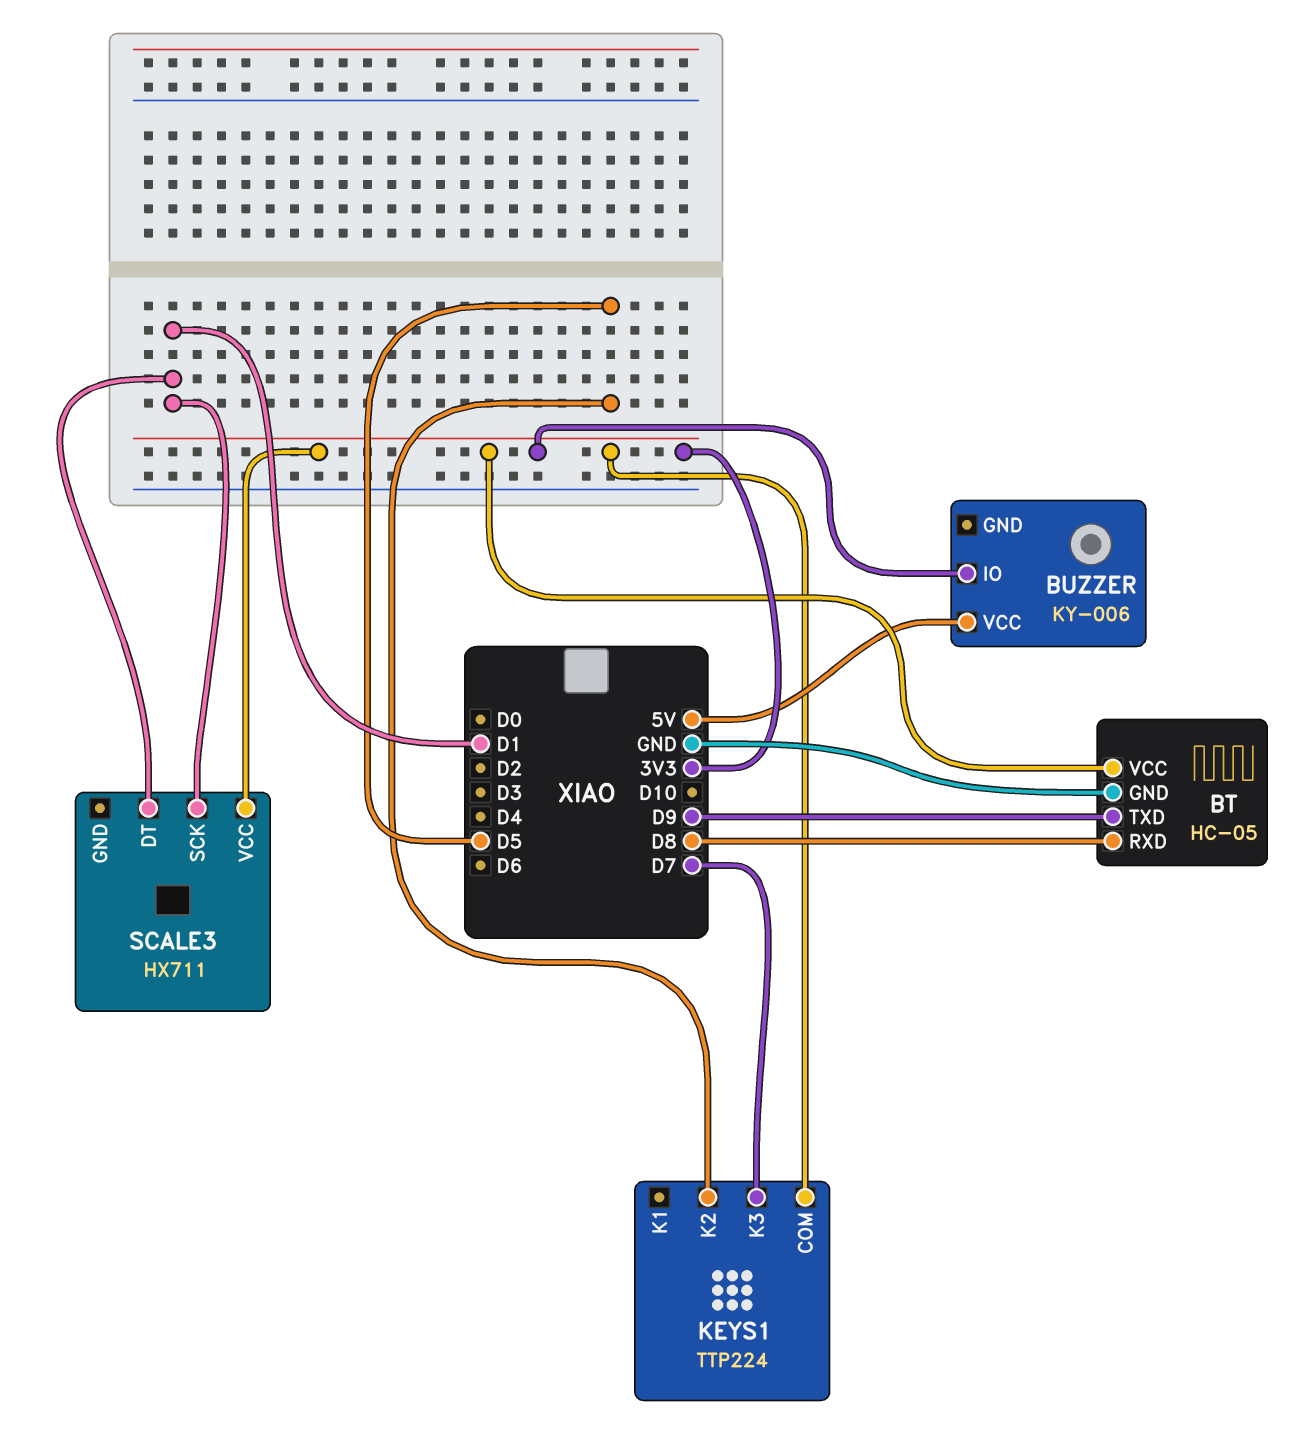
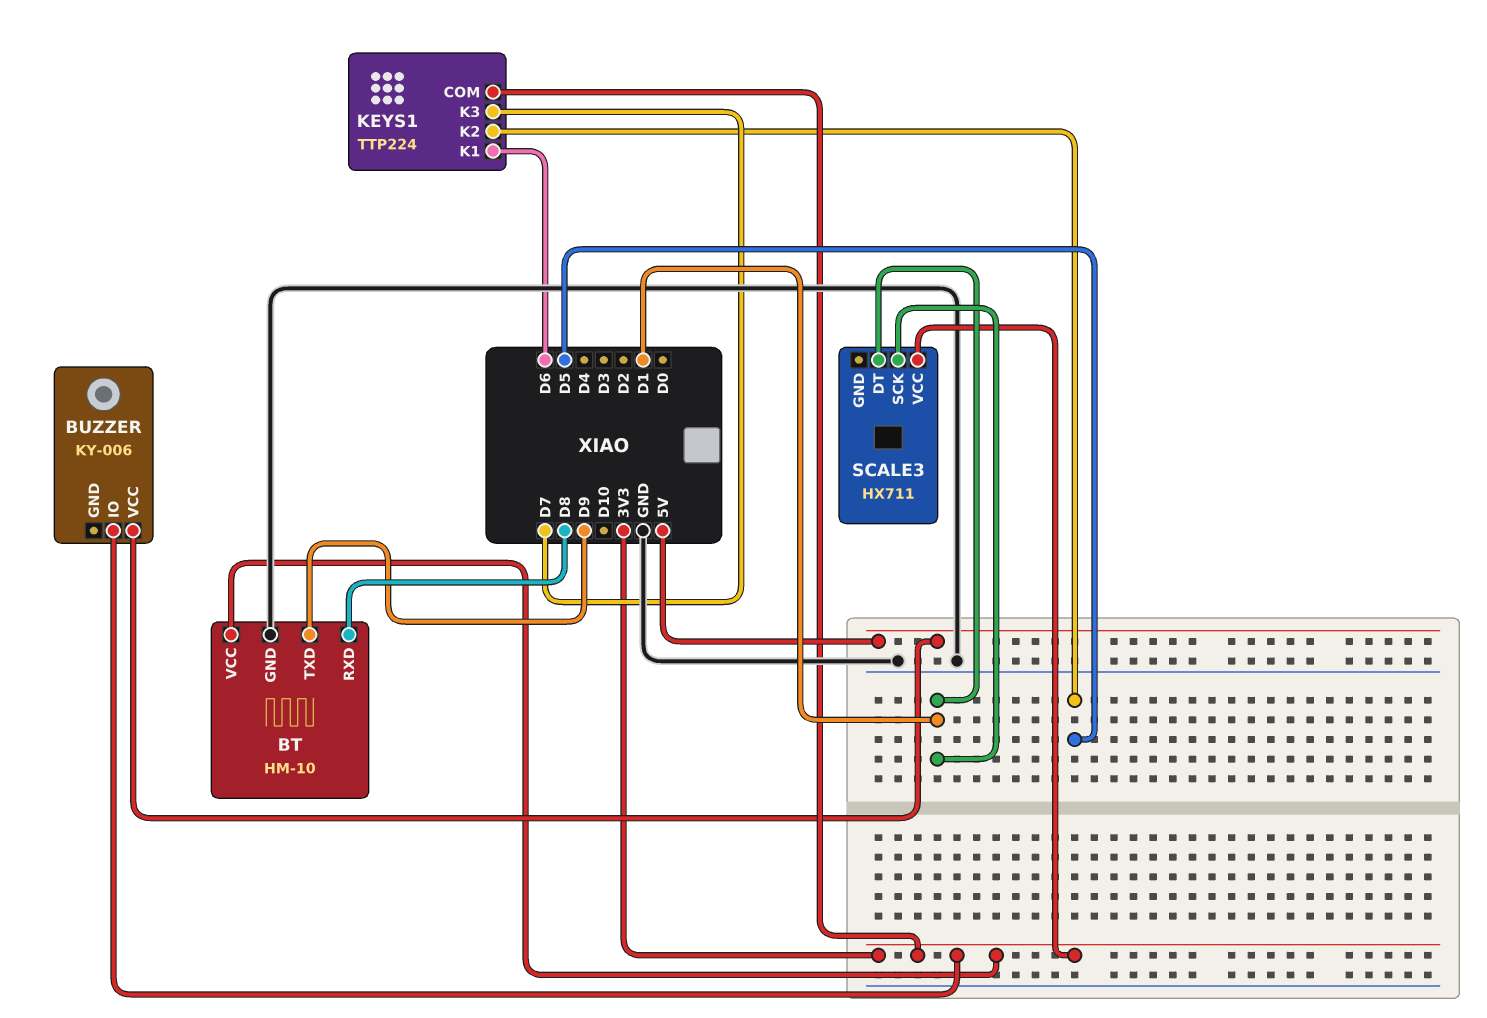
BT: HC-05 -> HM-10
KEYS1 pin K1: none -> D6

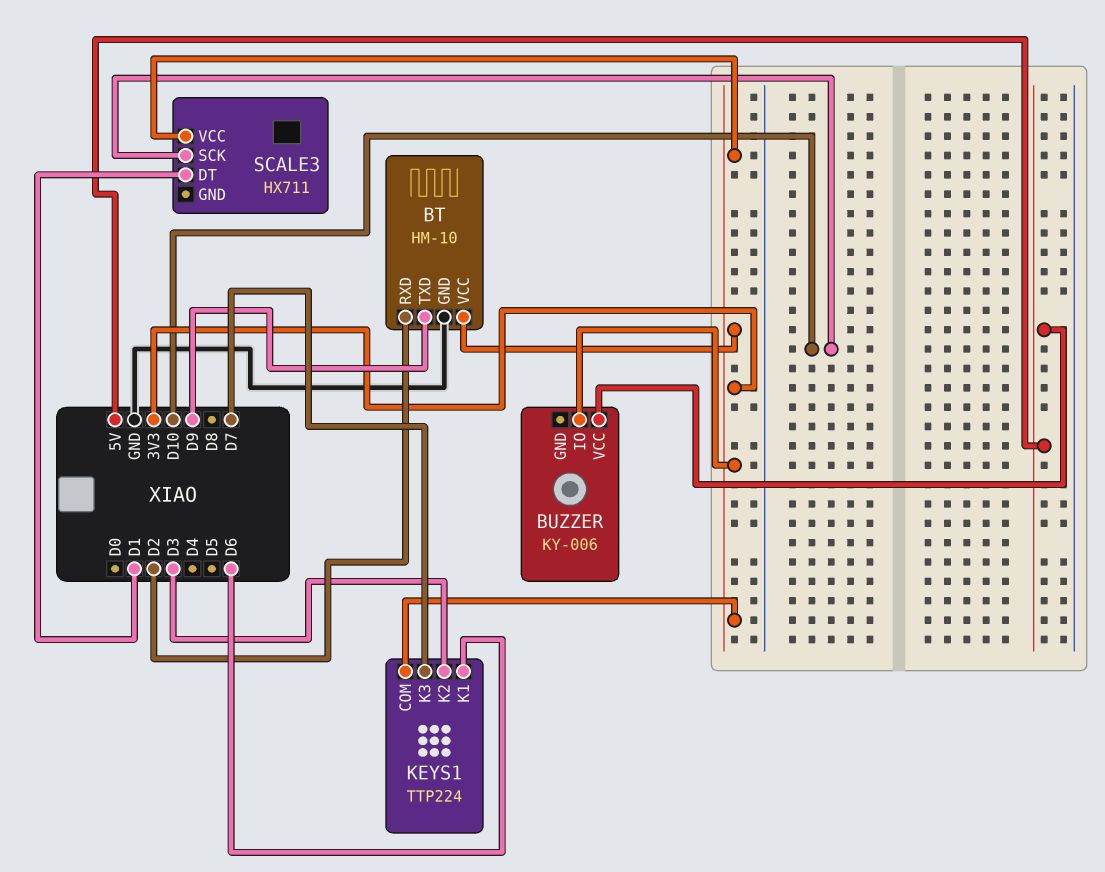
BT pin RXD: D8 -> D2
KEYS1 pin K2: D5 -> D3
SCALE3 pin SCK: D1 -> D10

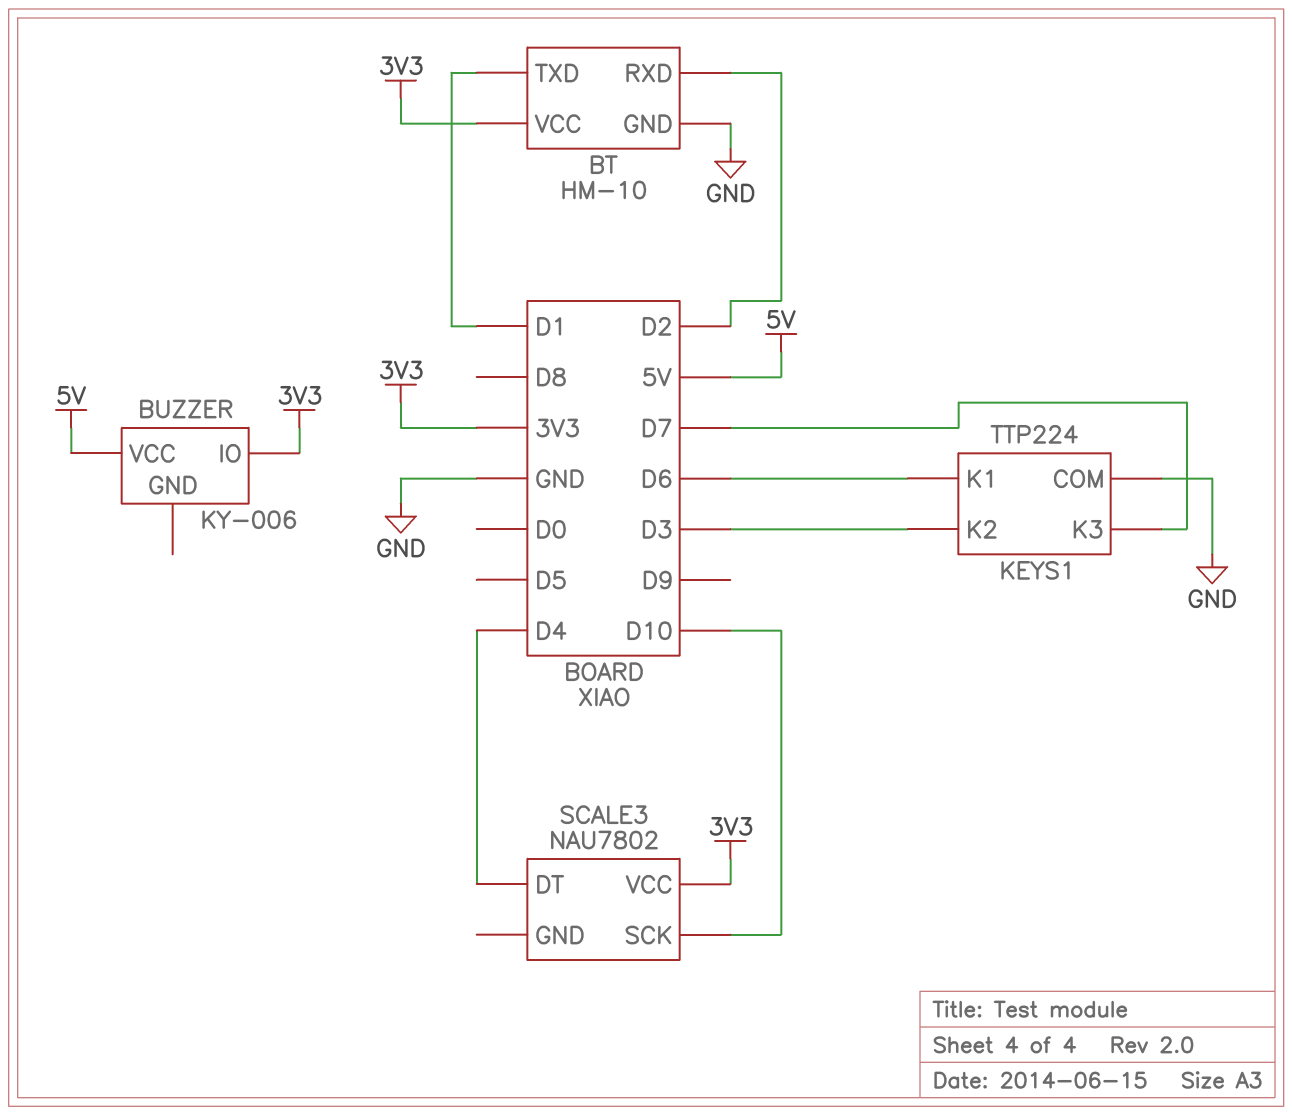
BT pin TXD: D9 -> D1
KEYS1 pin COM: 3V3 -> GND
SCALE3: HX711 -> NAU7802
SCALE3 pin DT: D1 -> D4

